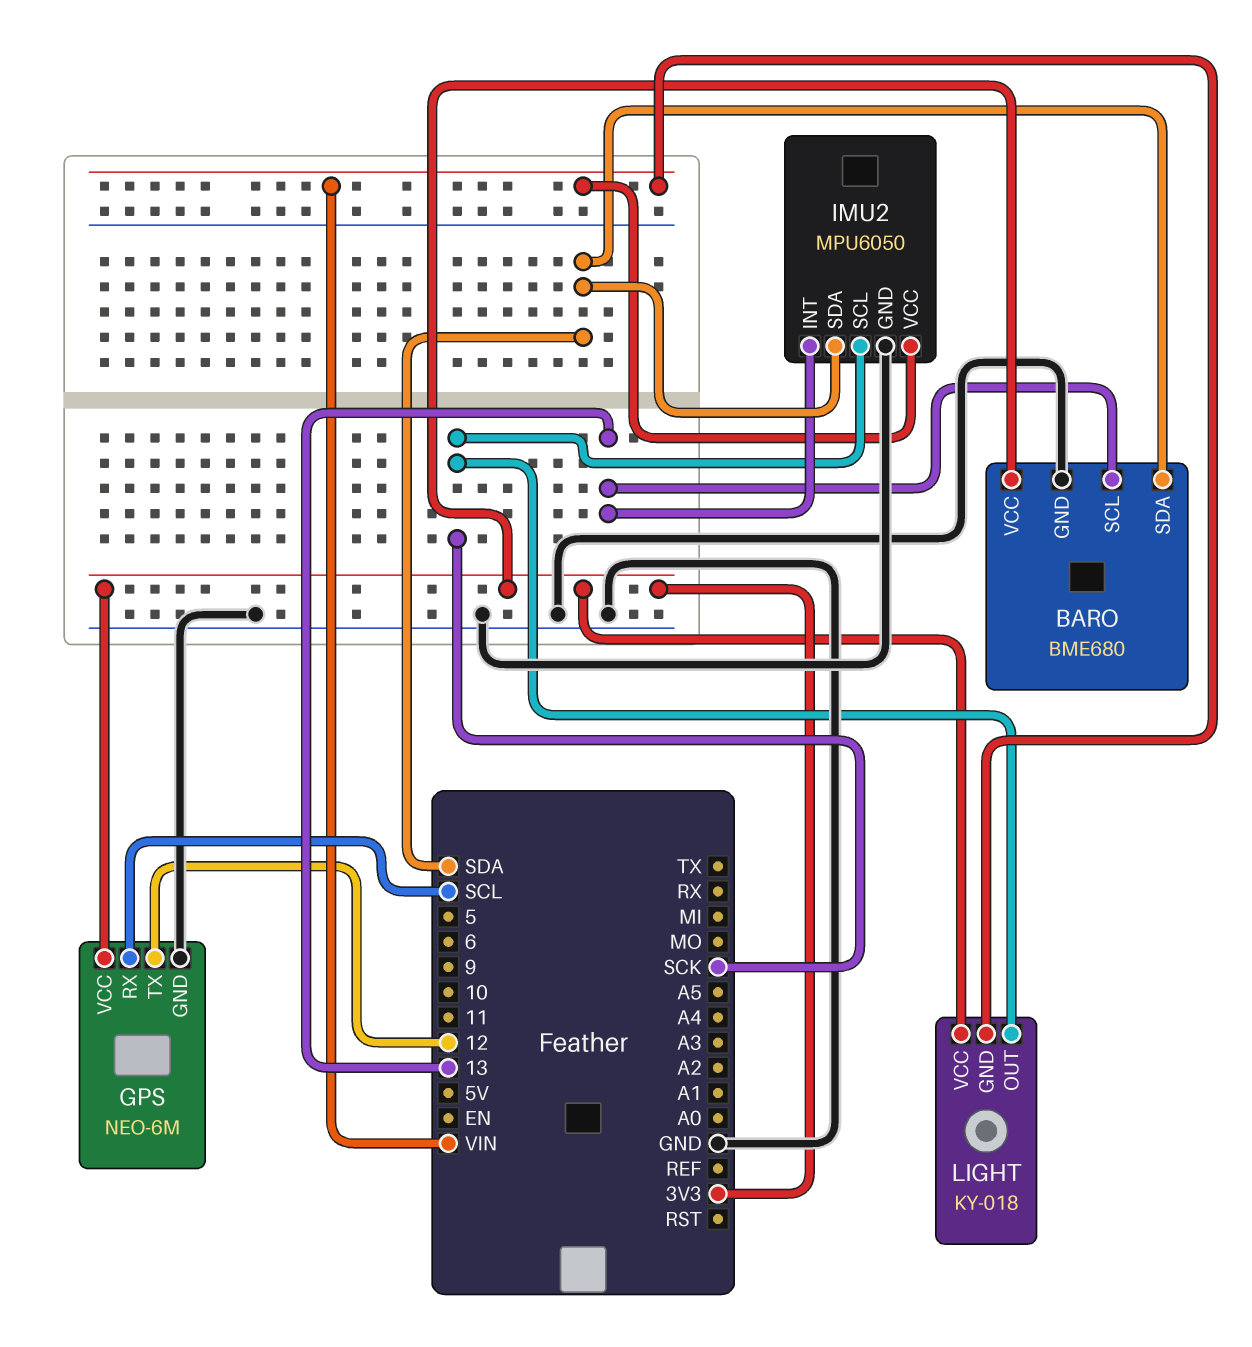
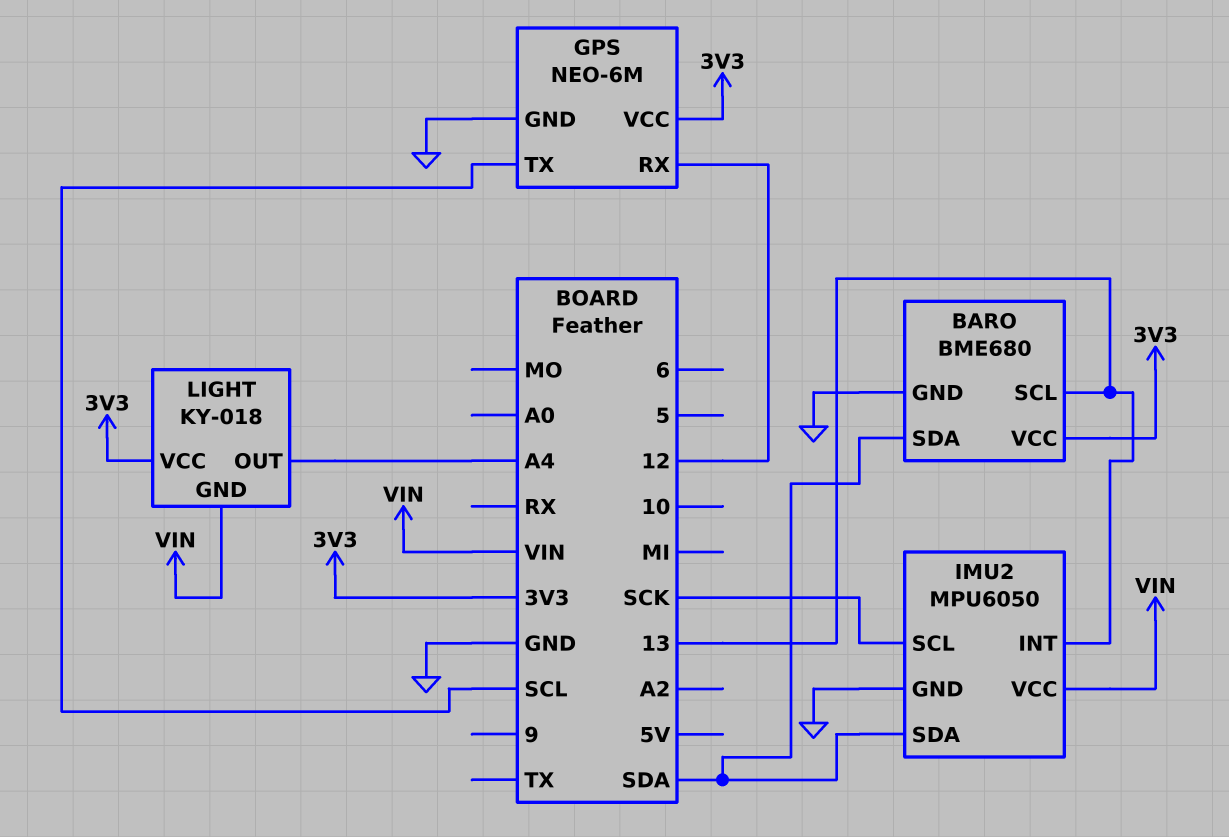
GPS pin RX: SCL -> 12
GPS pin TX: 12 -> SCL
LIGHT pin OUT: SCK -> A4

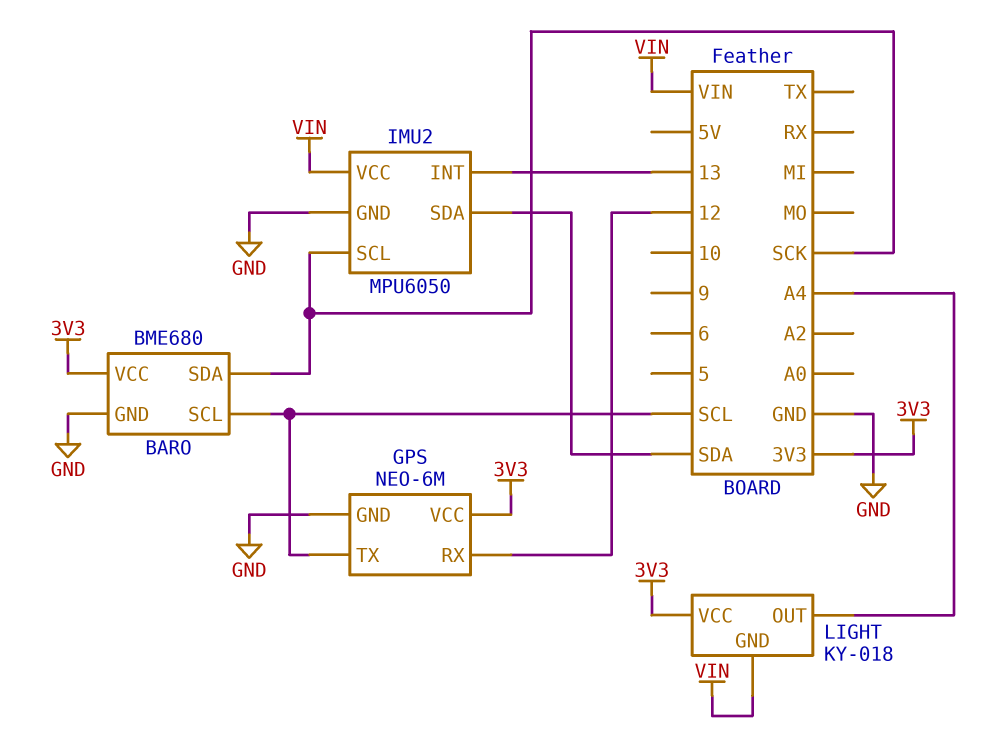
BARO pin SCL: 13 -> SCL
BARO pin SDA: SDA -> SCK

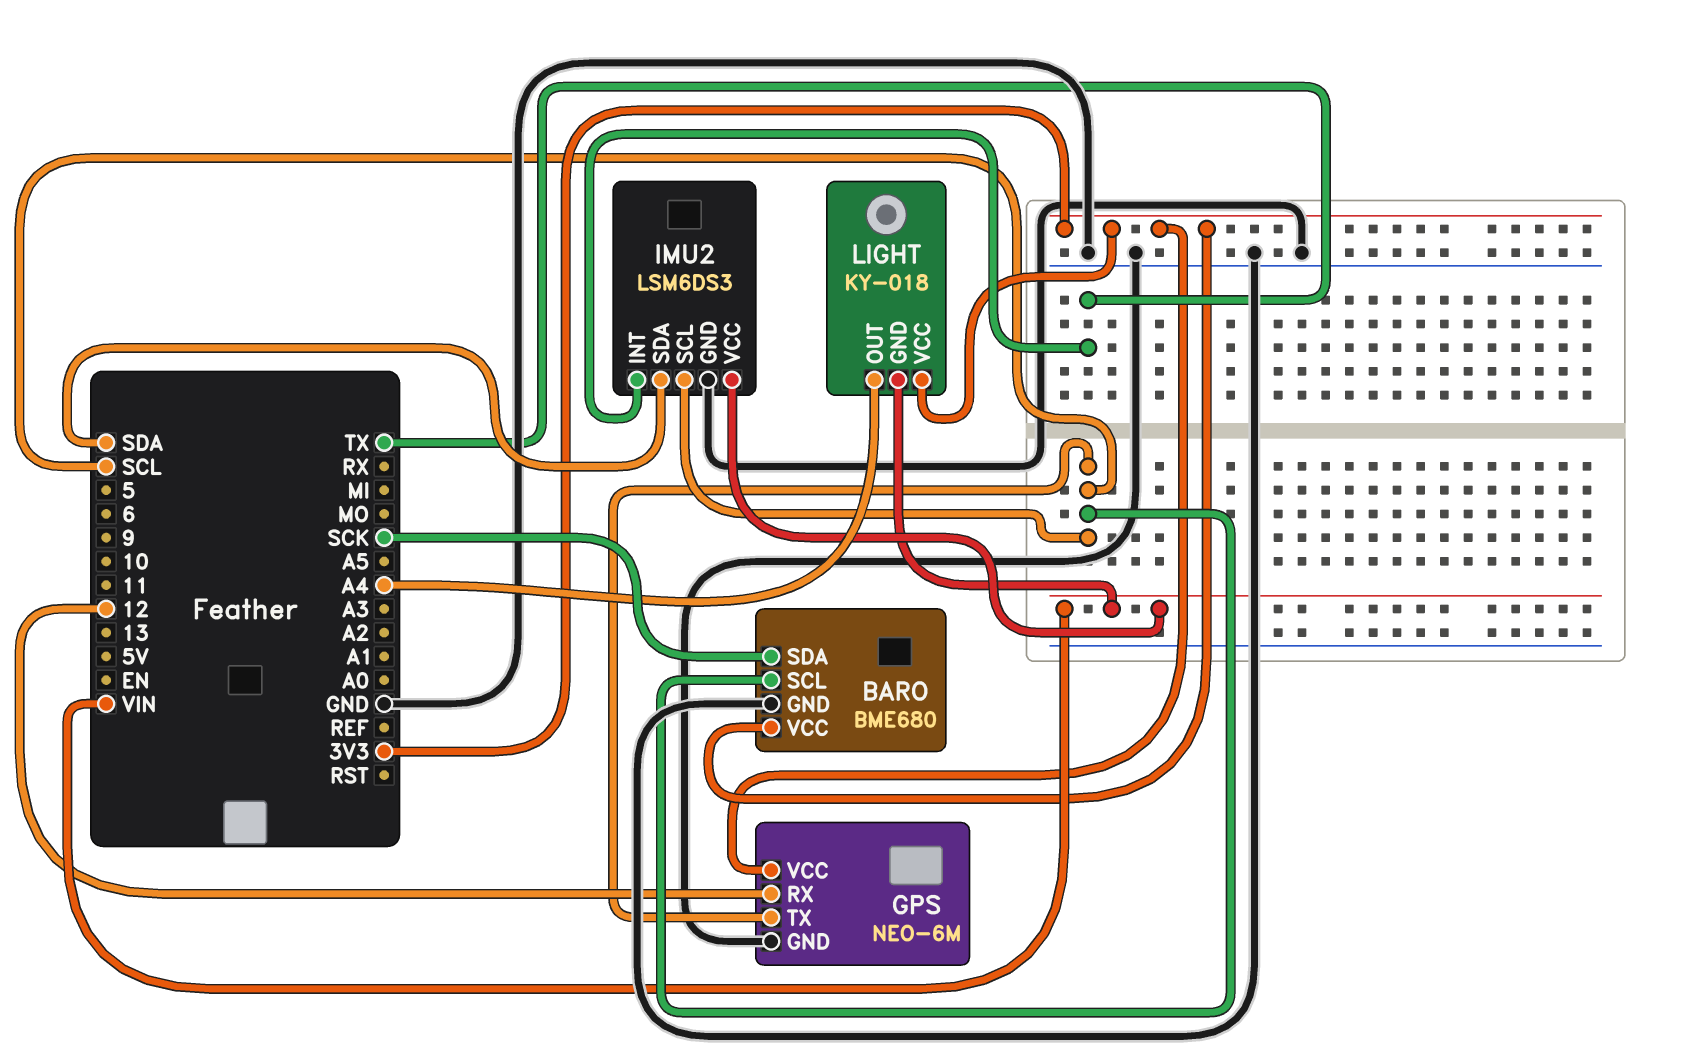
IMU2: MPU6050 -> LSM6DS3
IMU2 pin INT: 13 -> TX
IMU2 pin SCL: SCK -> SCL

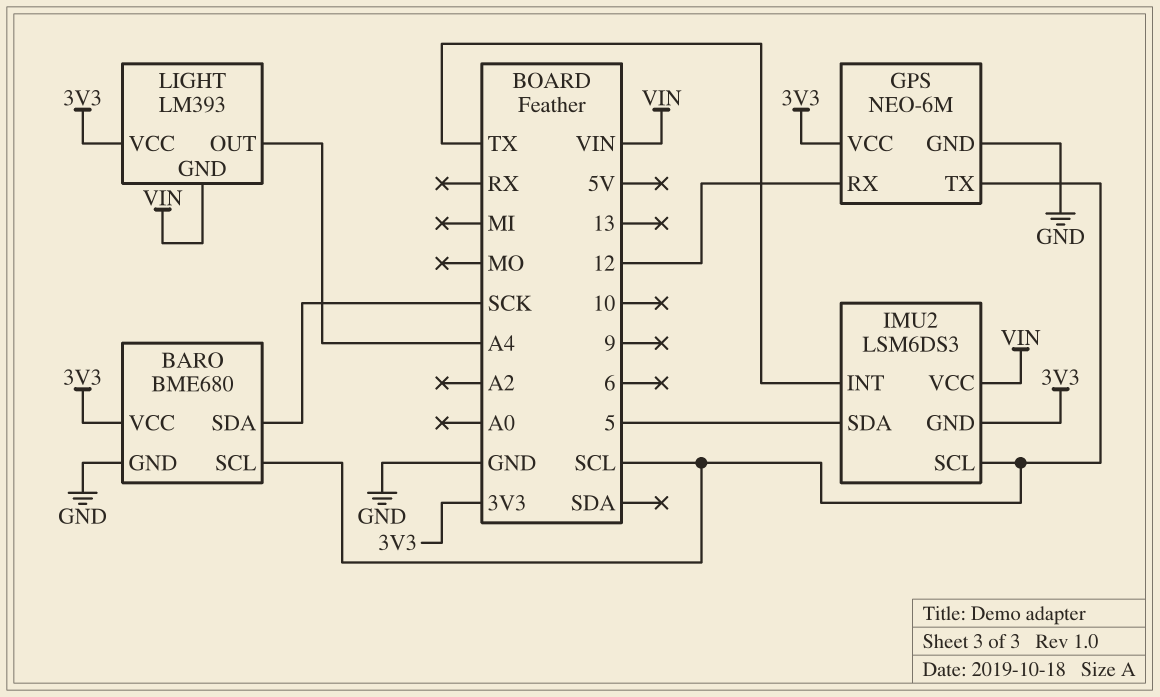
IMU2 pin GND: GND -> 3V3
IMU2 pin SDA: SDA -> 5
LIGHT: KY-018 -> LM393

